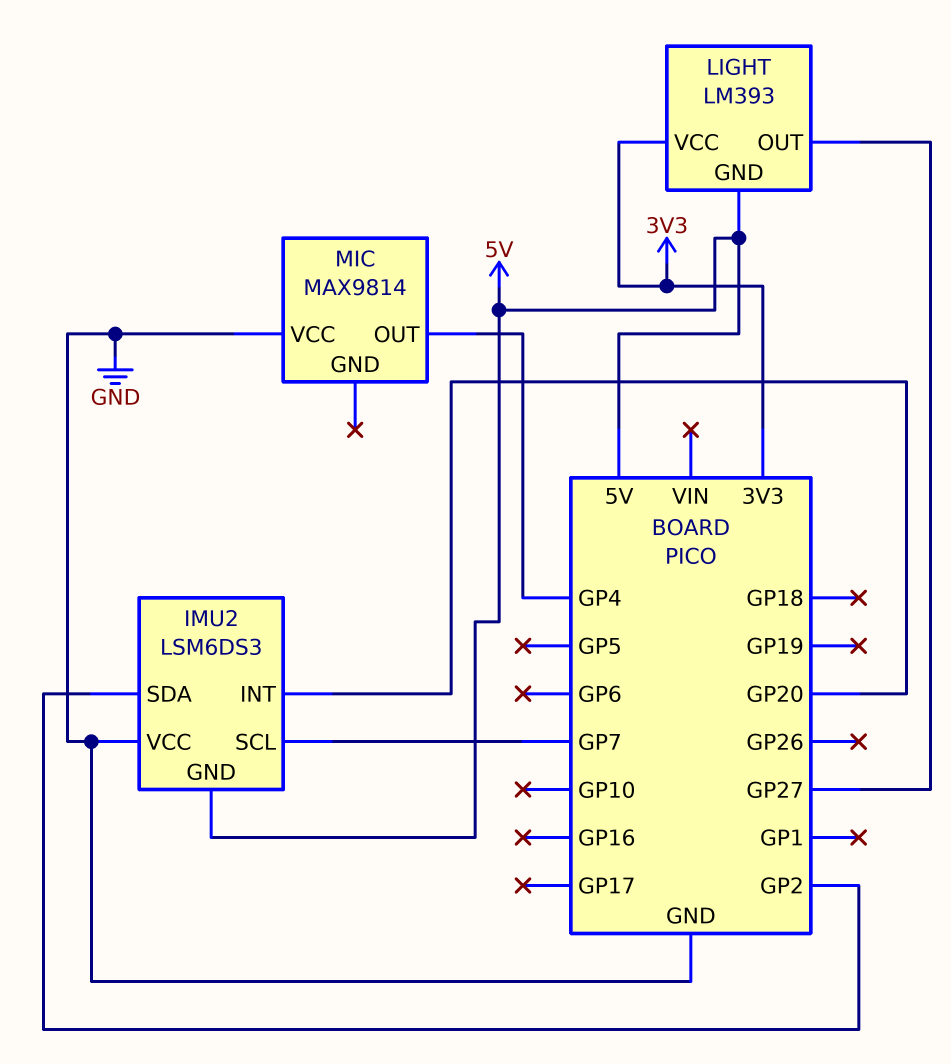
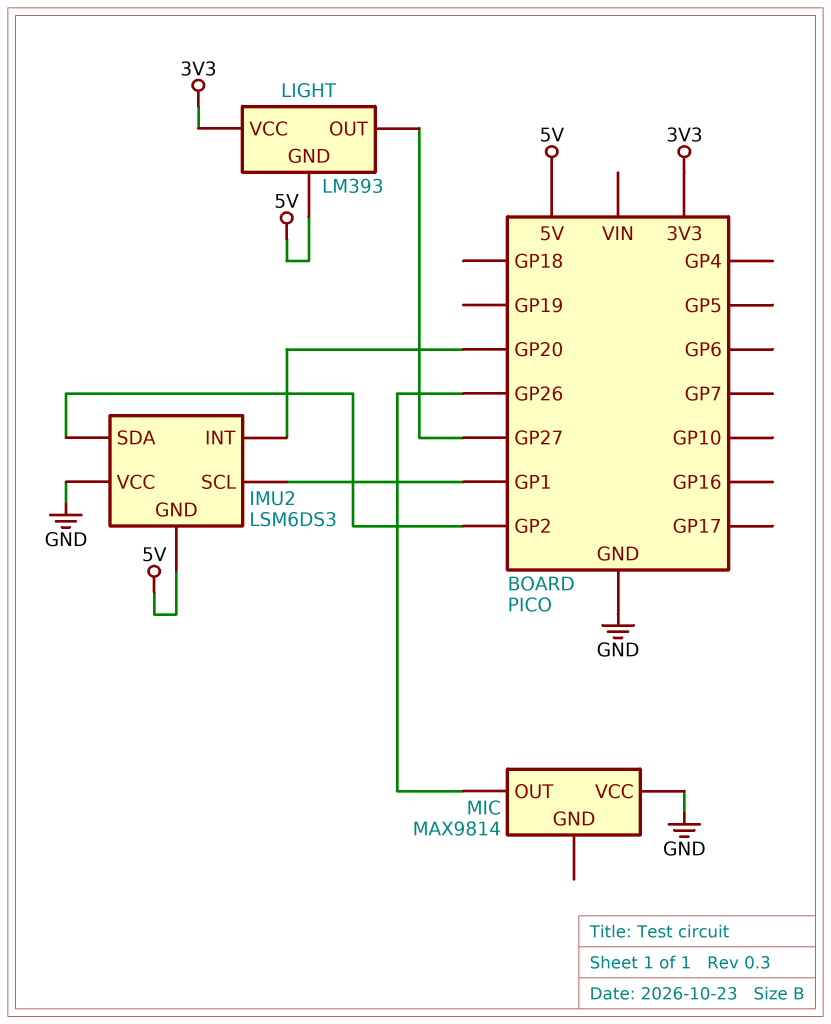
IMU2 pin SCL: GP7 -> GP1
MIC pin OUT: GP4 -> GP26

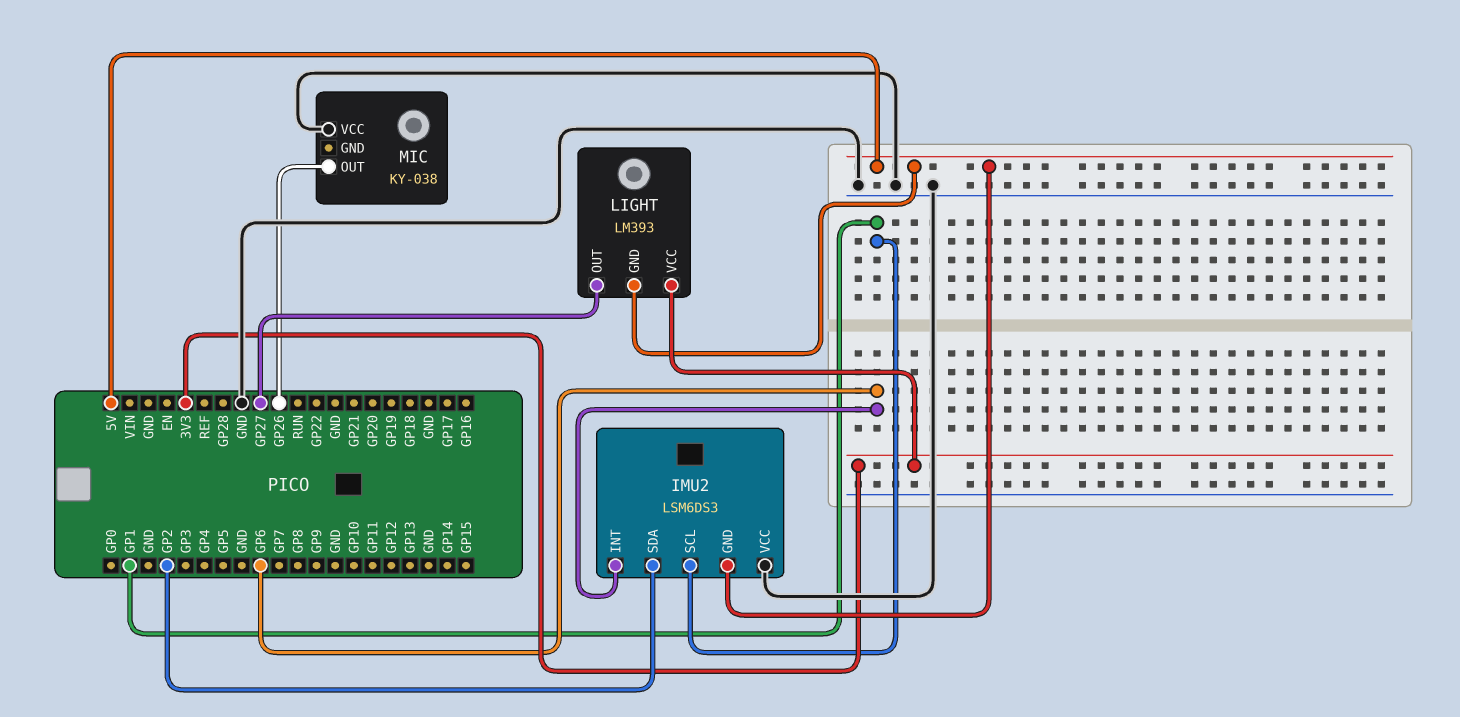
IMU2 pin INT: GP20 -> GP6
MIC: MAX9814 -> KY-038

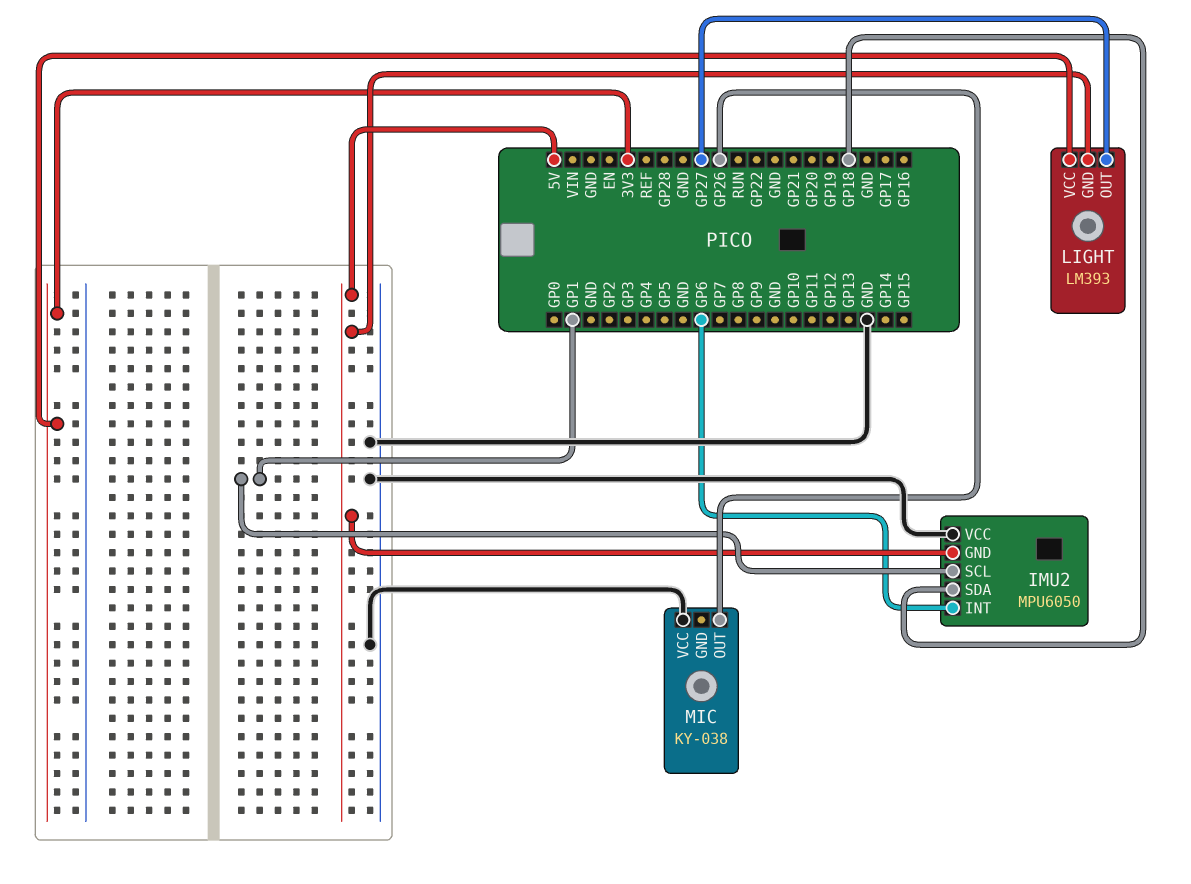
IMU2: LSM6DS3 -> MPU6050
IMU2 pin SDA: GP2 -> GP18

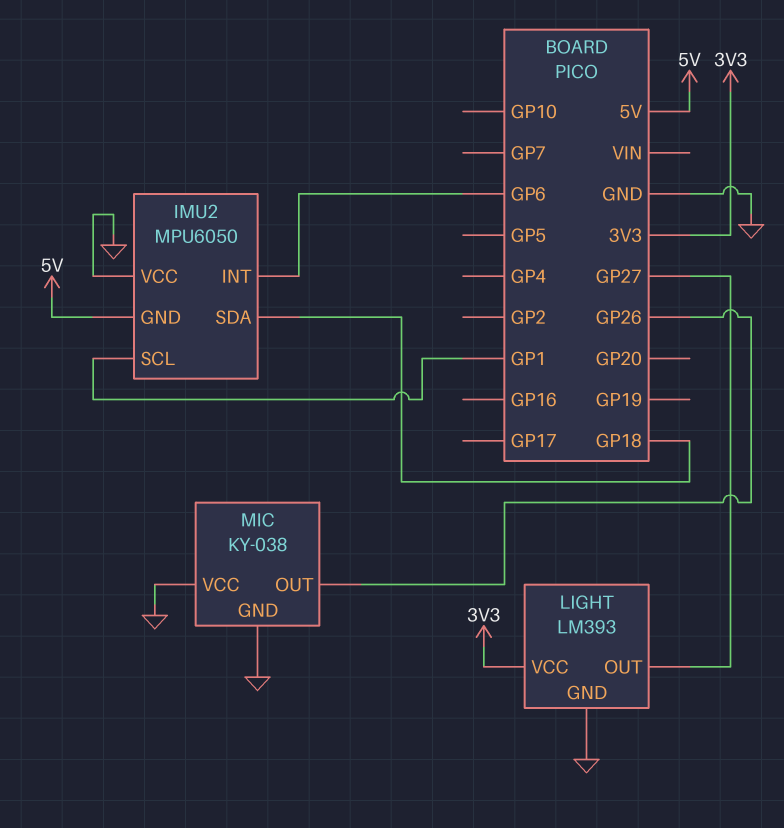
LIGHT pin GND: 5V -> GND
MIC pin GND: none -> GND

